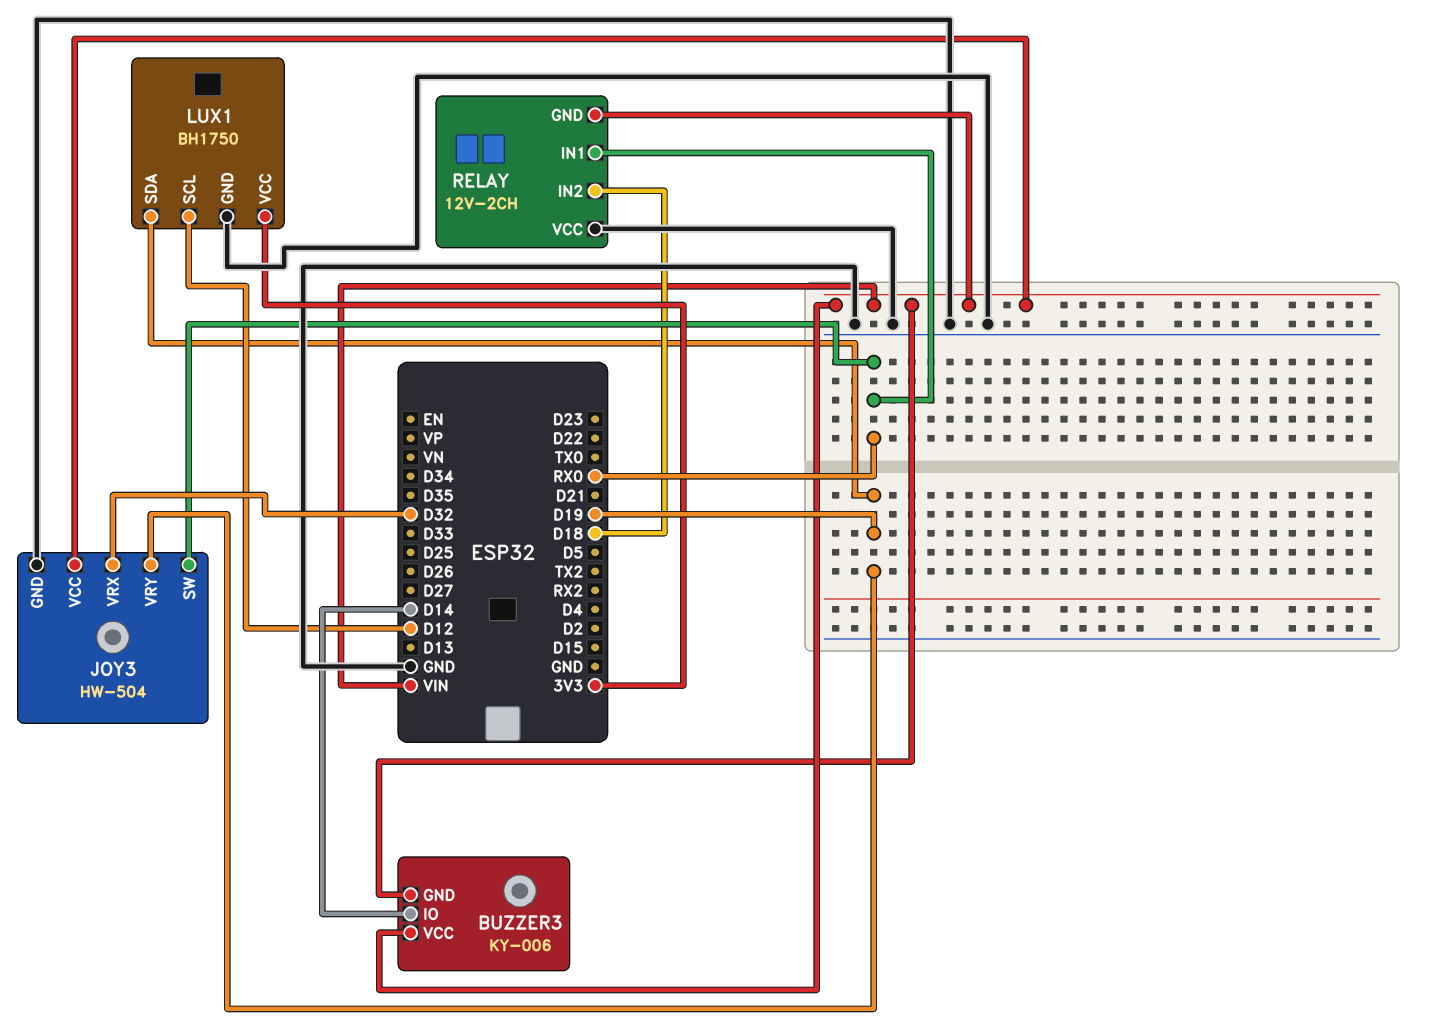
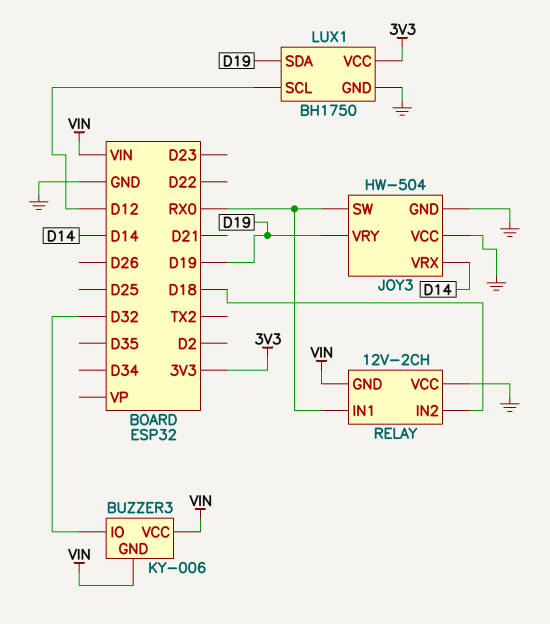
BUZZER3 pin IO: D14 -> D32
JOY3 pin VCC: VIN -> GND
JOY3 pin VRX: D32 -> D14

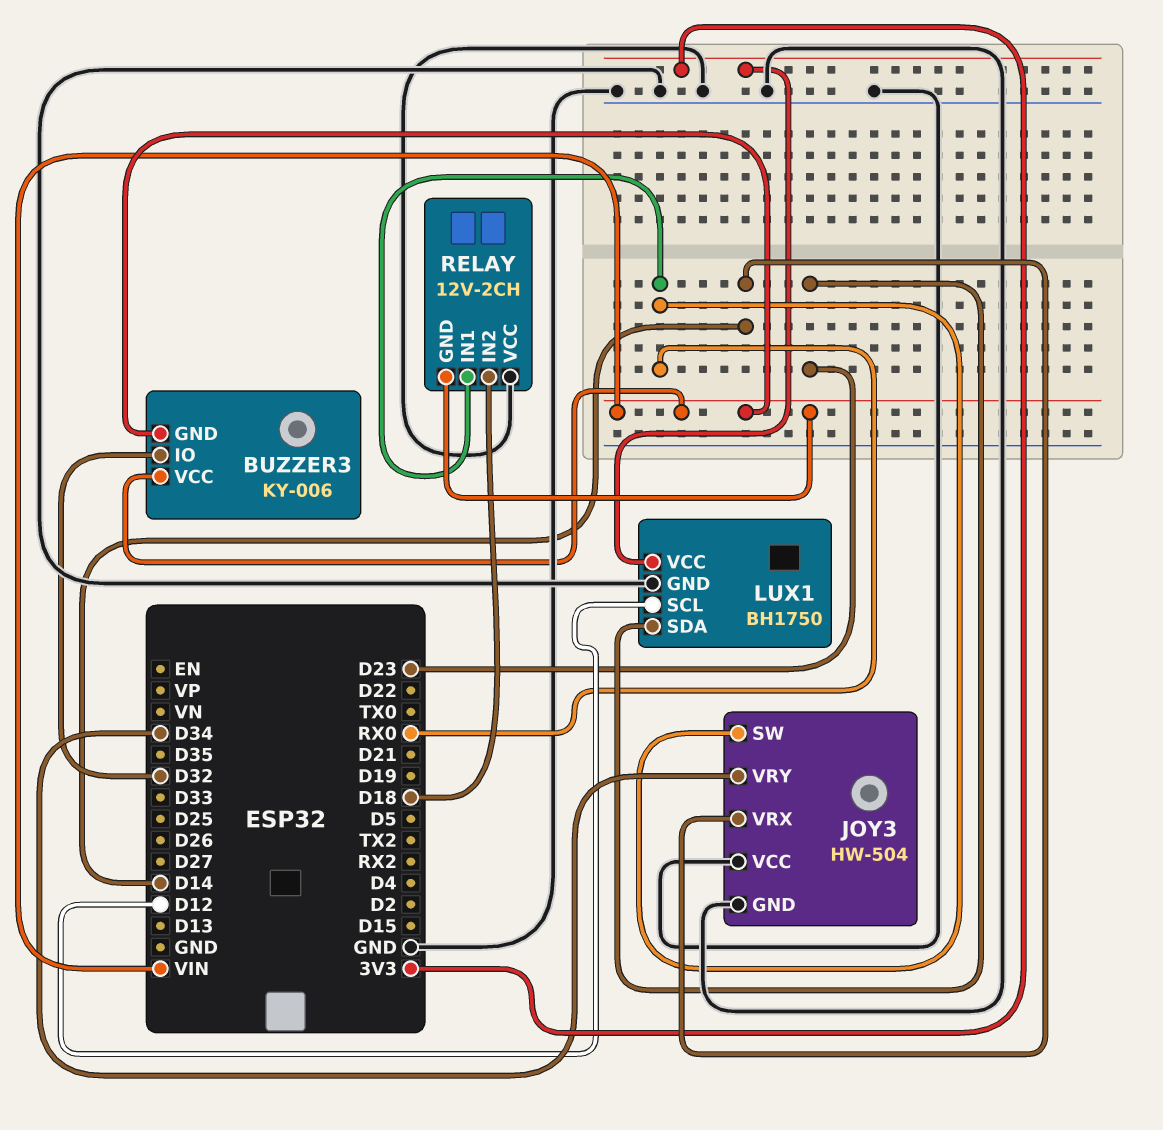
JOY3 pin VRY: D19 -> D34
LUX1 pin SDA: D19 -> D23

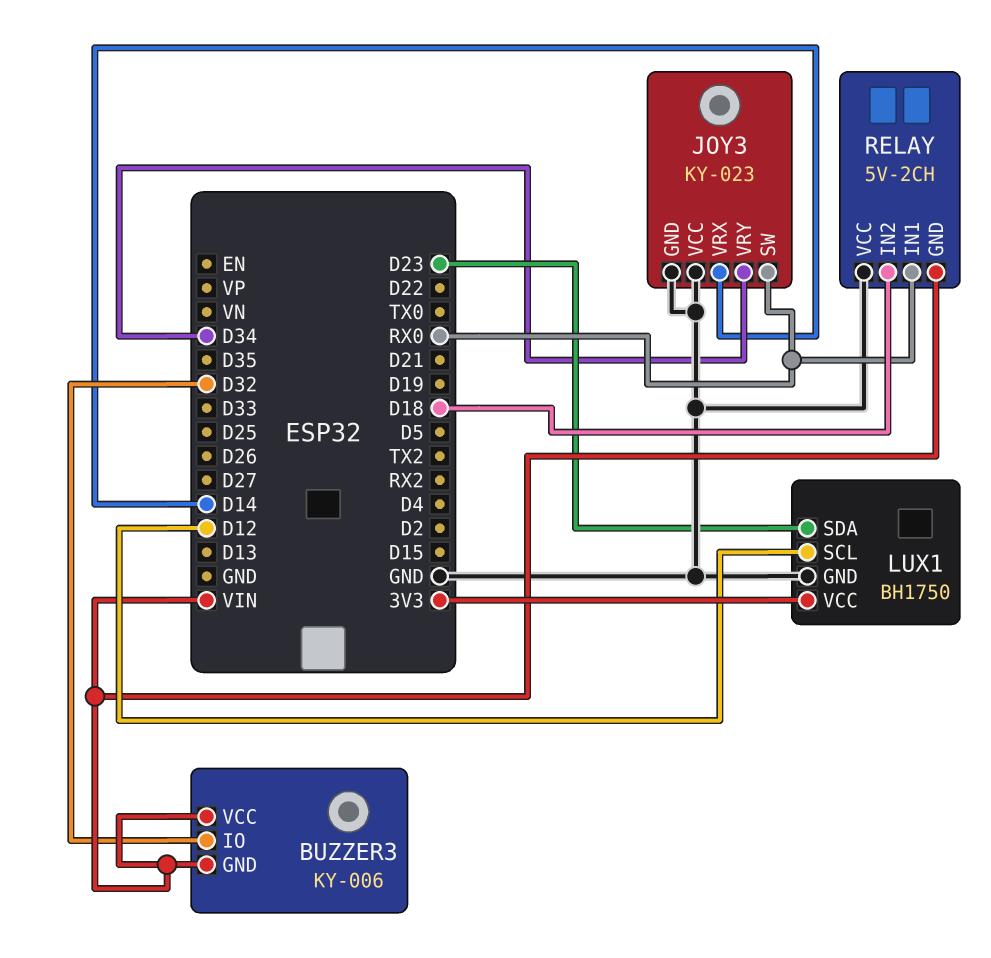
JOY3: HW-504 -> KY-023
RELAY: 12V-2CH -> 5V-2CH

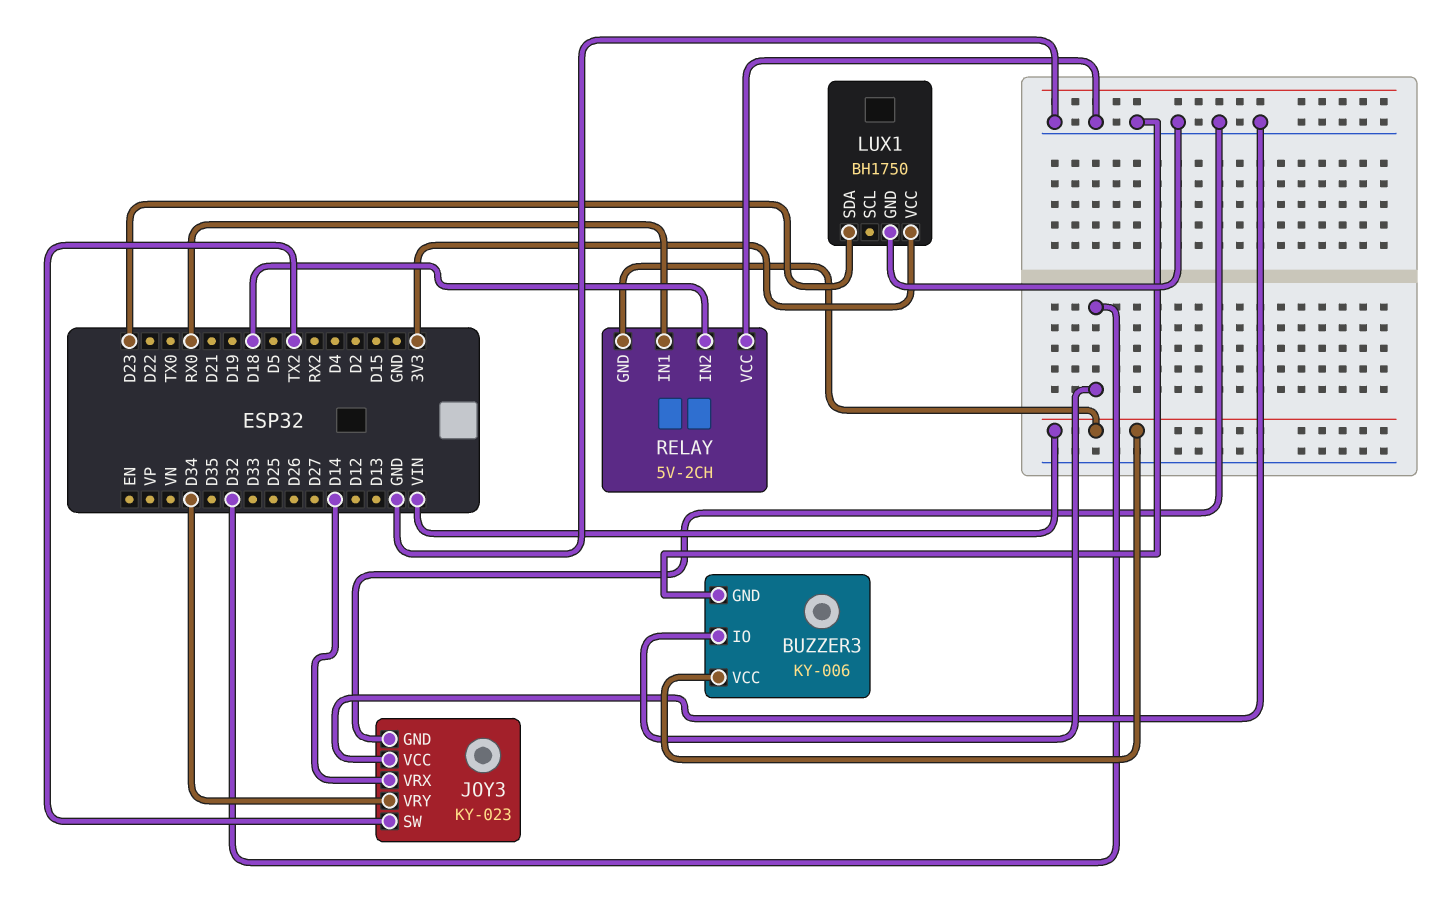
BUZZER3 pin GND: VIN -> GND
JOY3 pin SW: RX0 -> TX2
LUX1 pin SCL: D12 -> none

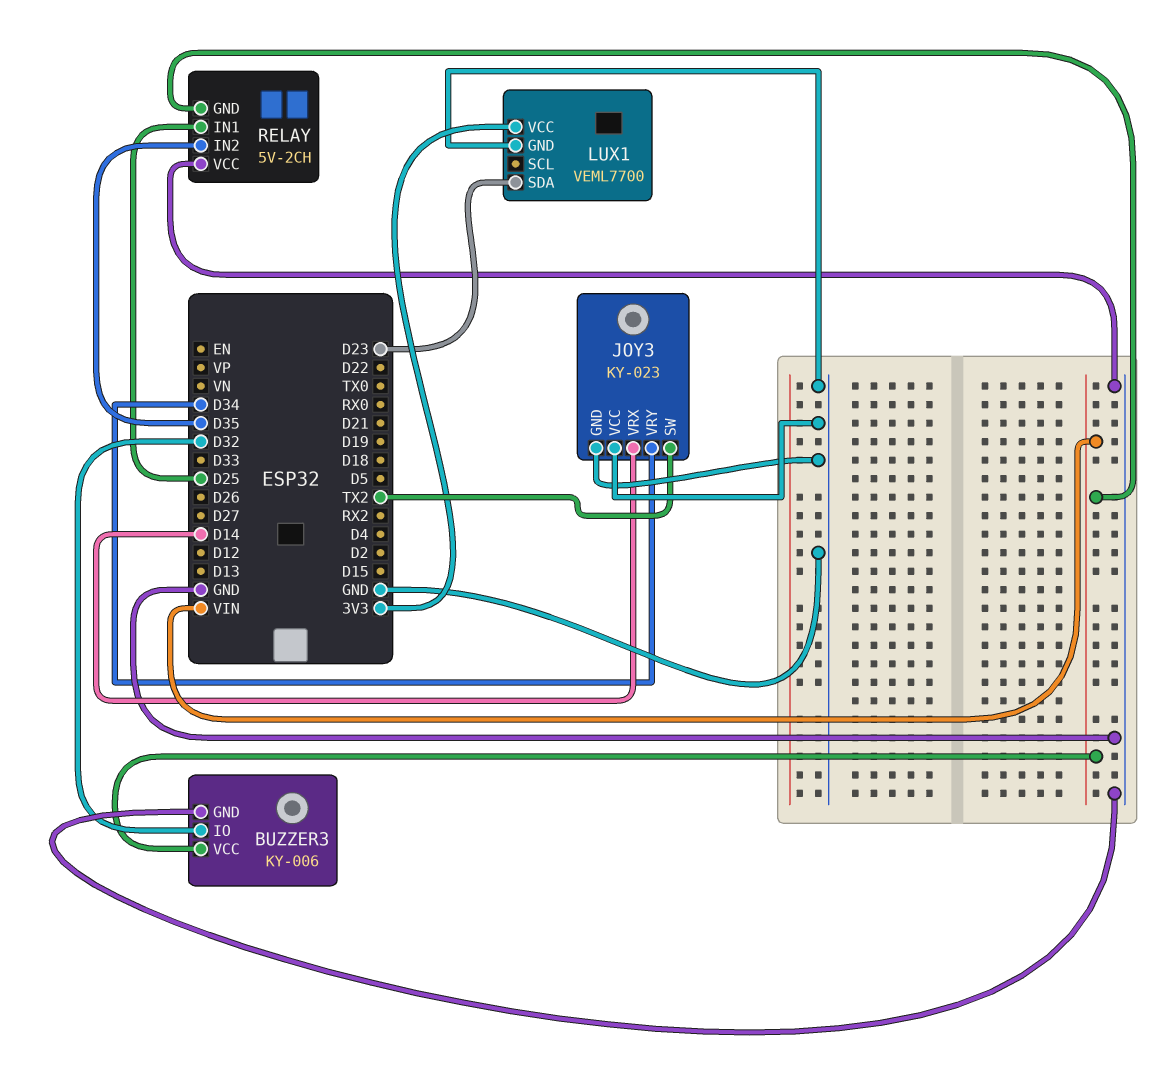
LUX1: BH1750 -> VEML7700
RELAY pin IN1: RX0 -> D25
RELAY pin IN2: D18 -> D35

